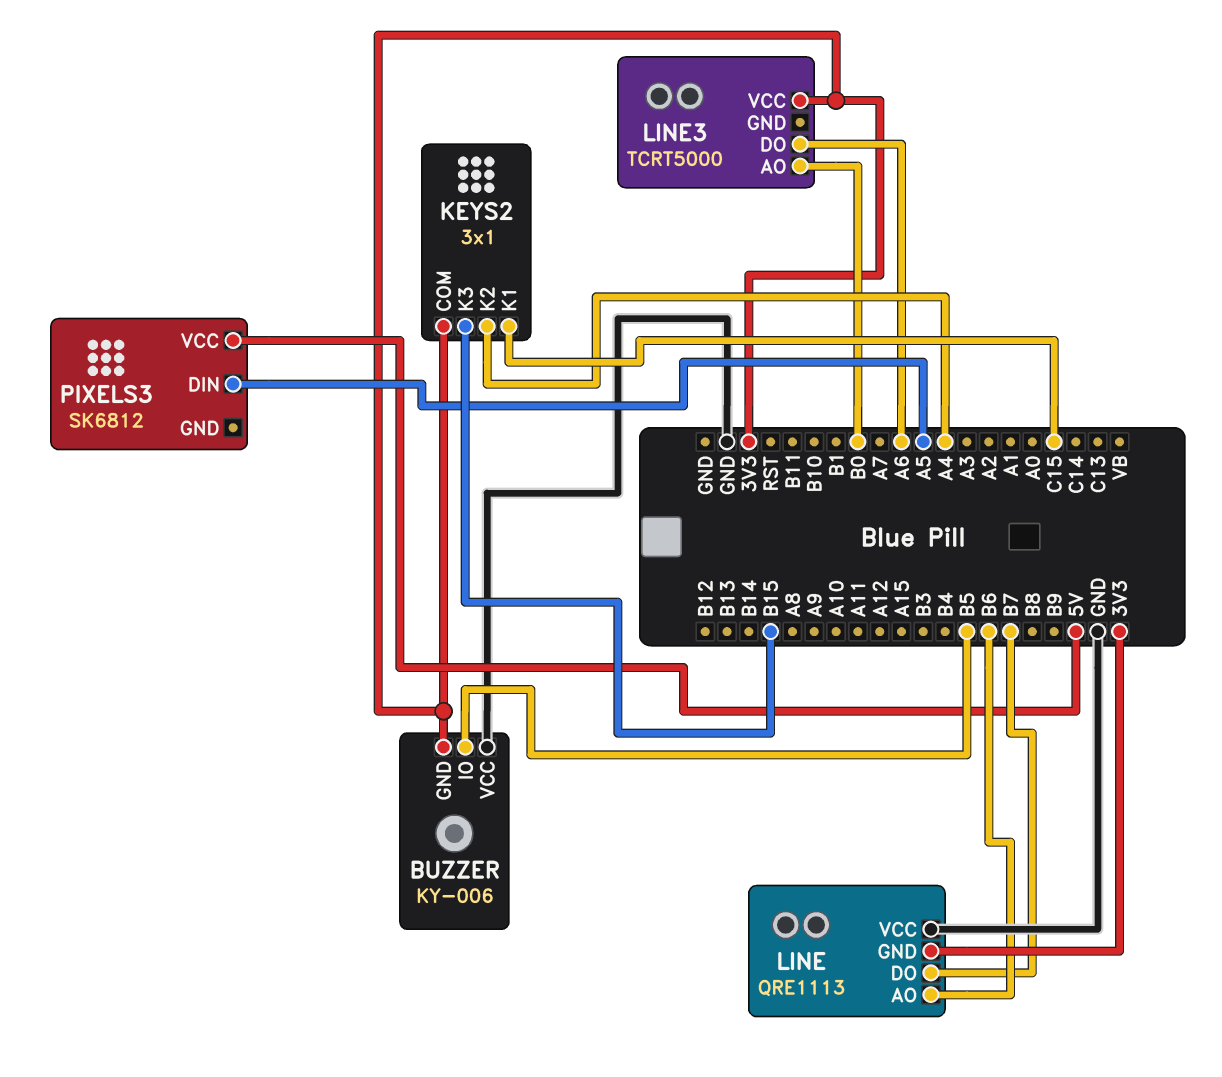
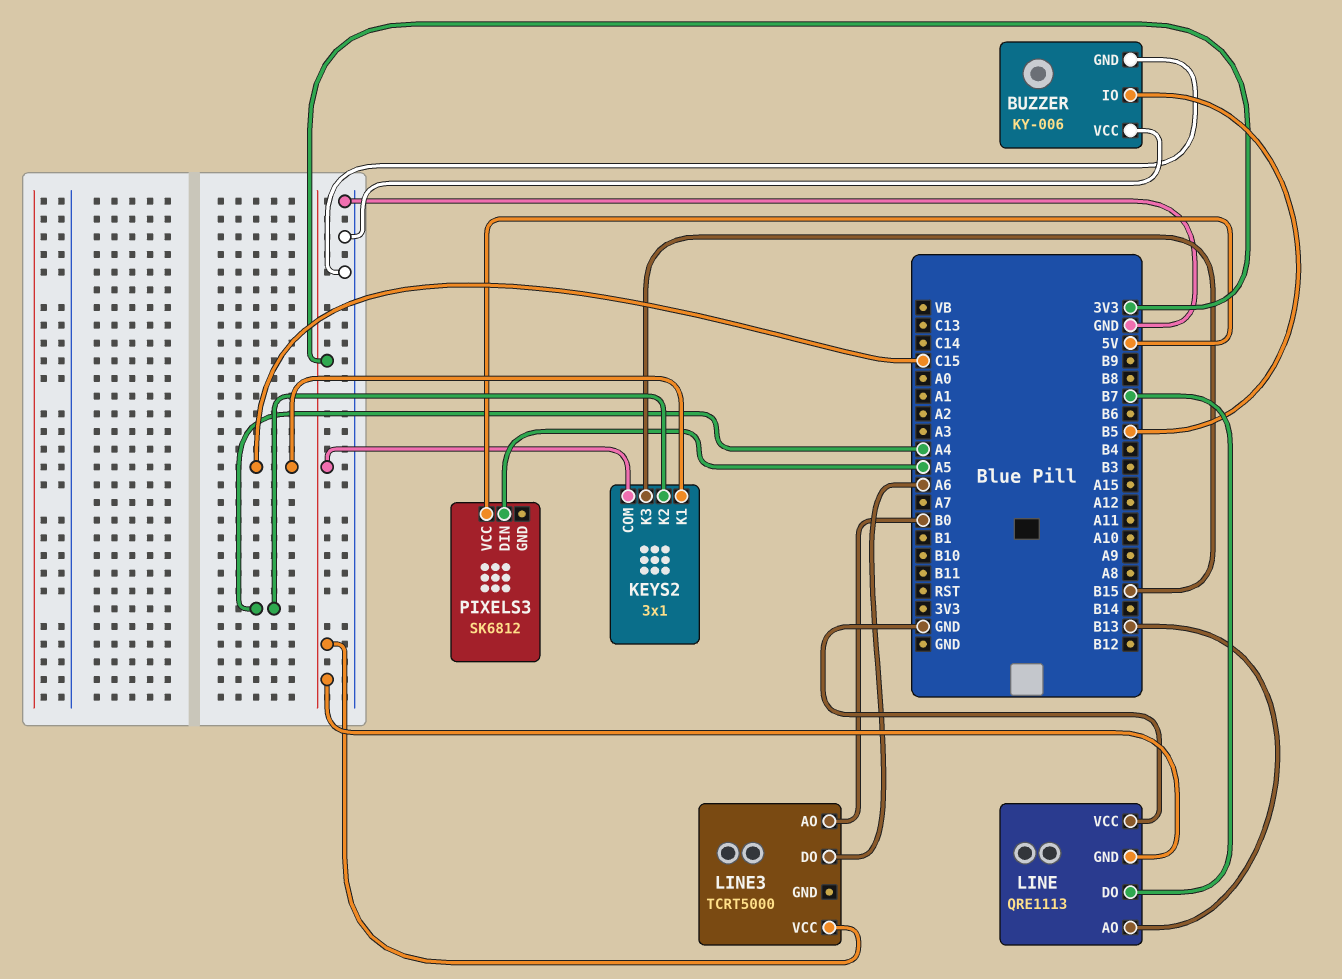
BUZZER pin GND: 3V3 -> GND
LINE pin AO: B6 -> B13

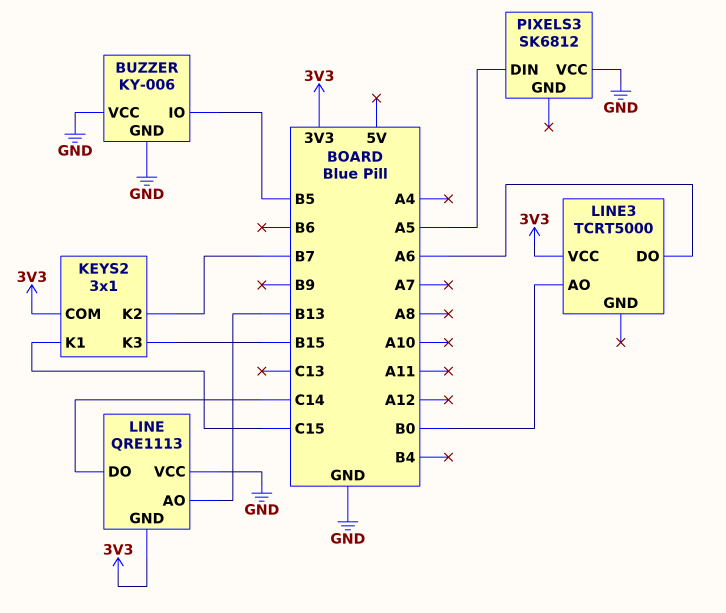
KEYS2 pin K2: A4 -> B7
LINE pin DO: B7 -> C14
PIXELS3 pin VCC: 5V -> GND

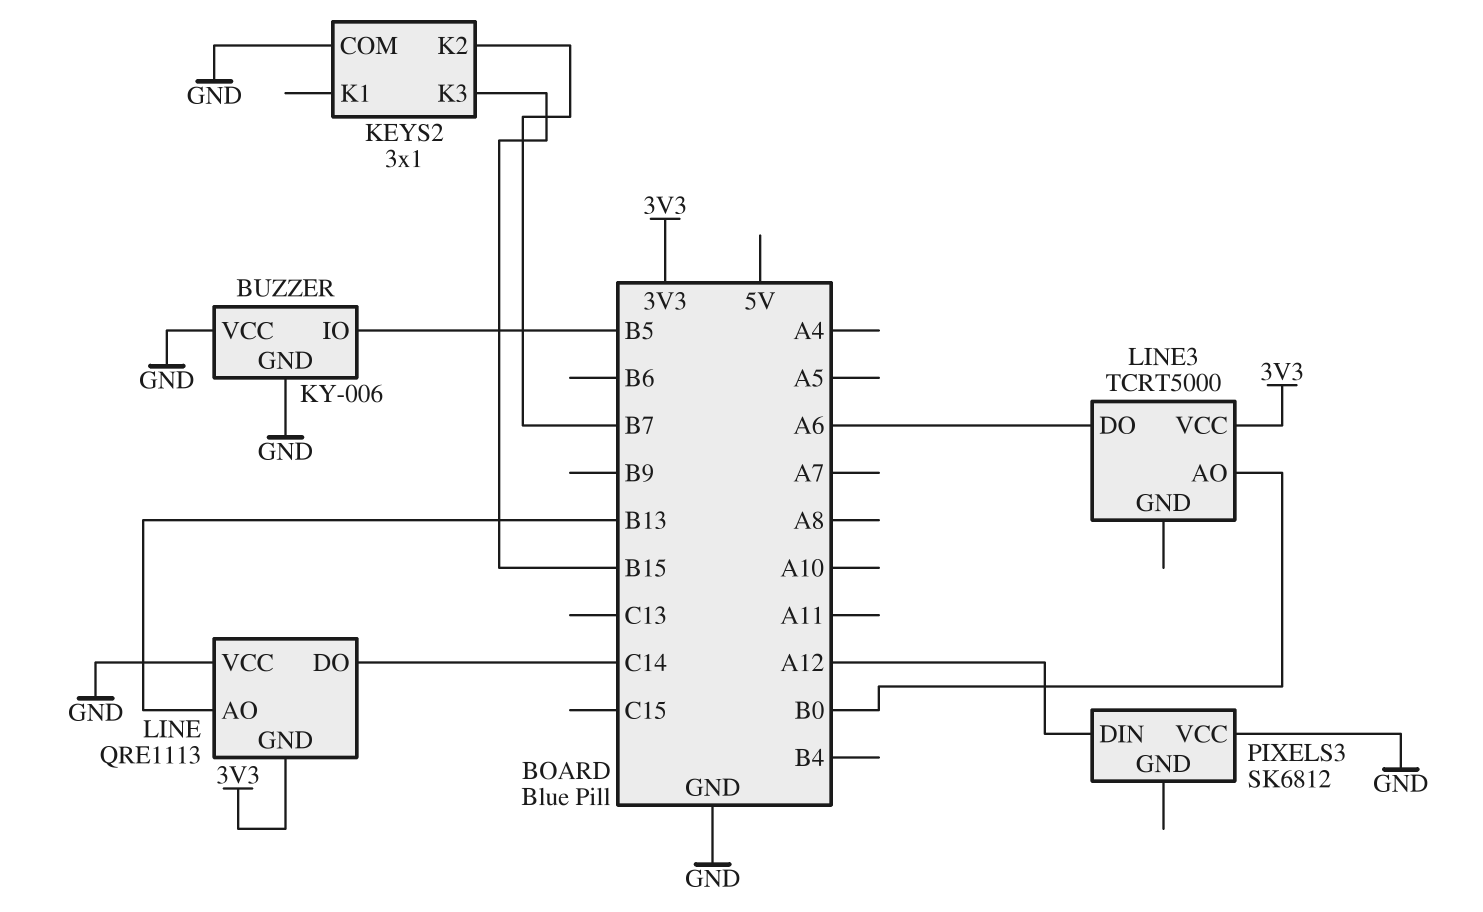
KEYS2 pin COM: 3V3 -> GND
KEYS2 pin K1: C15 -> none
PIXELS3 pin DIN: A5 -> A12

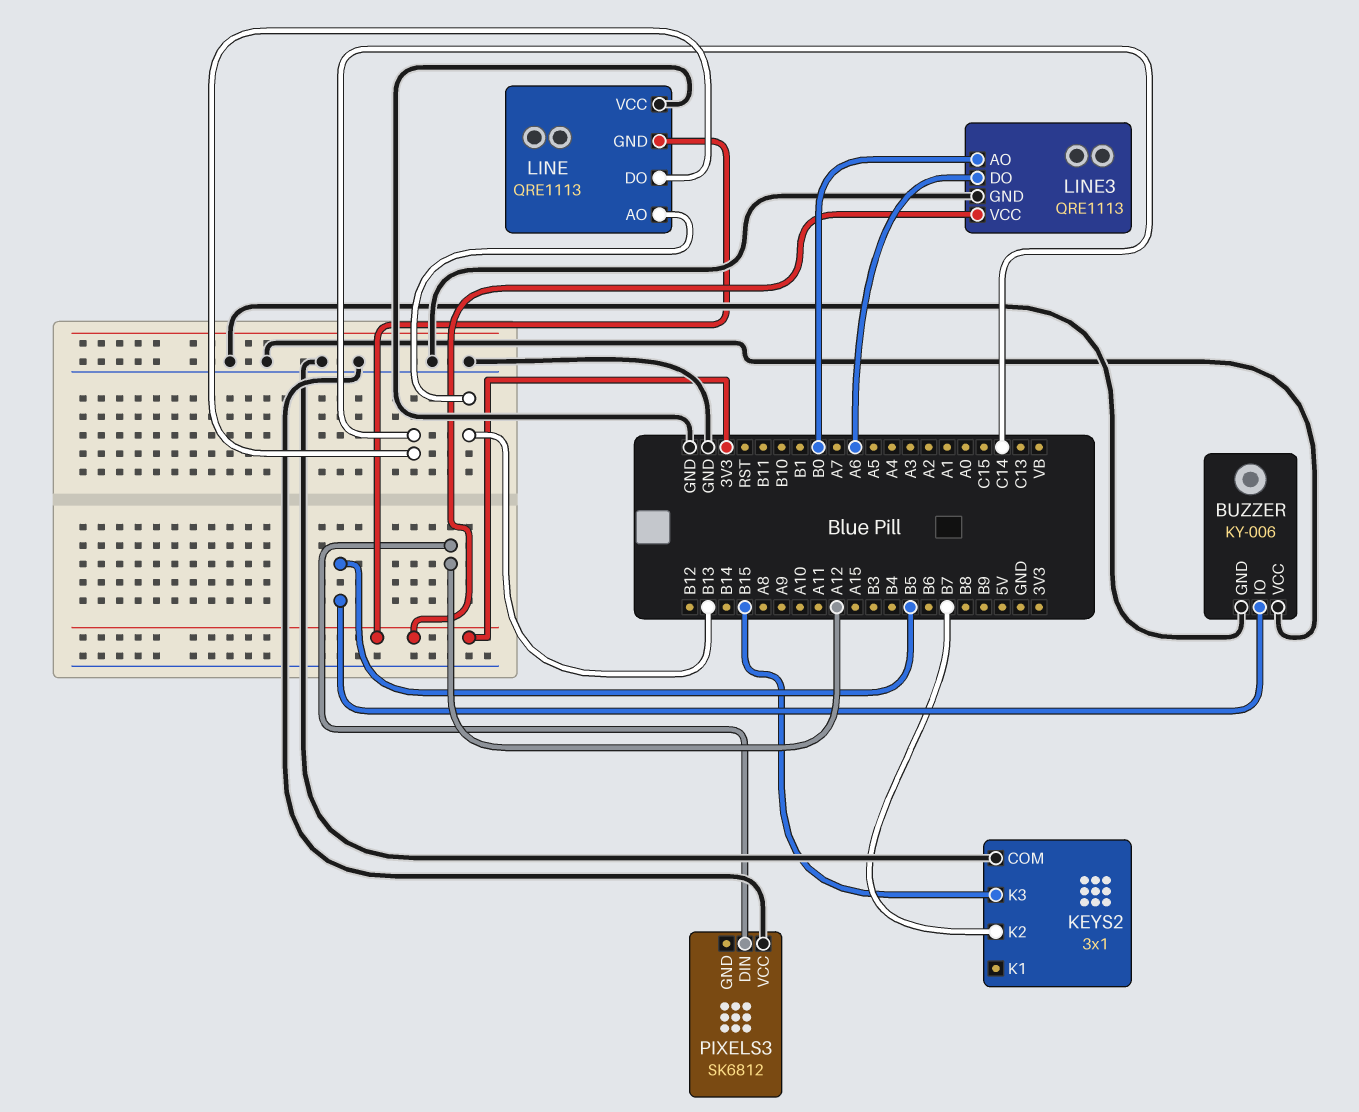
LINE3: TCRT5000 -> QRE1113
LINE3 pin GND: none -> GND

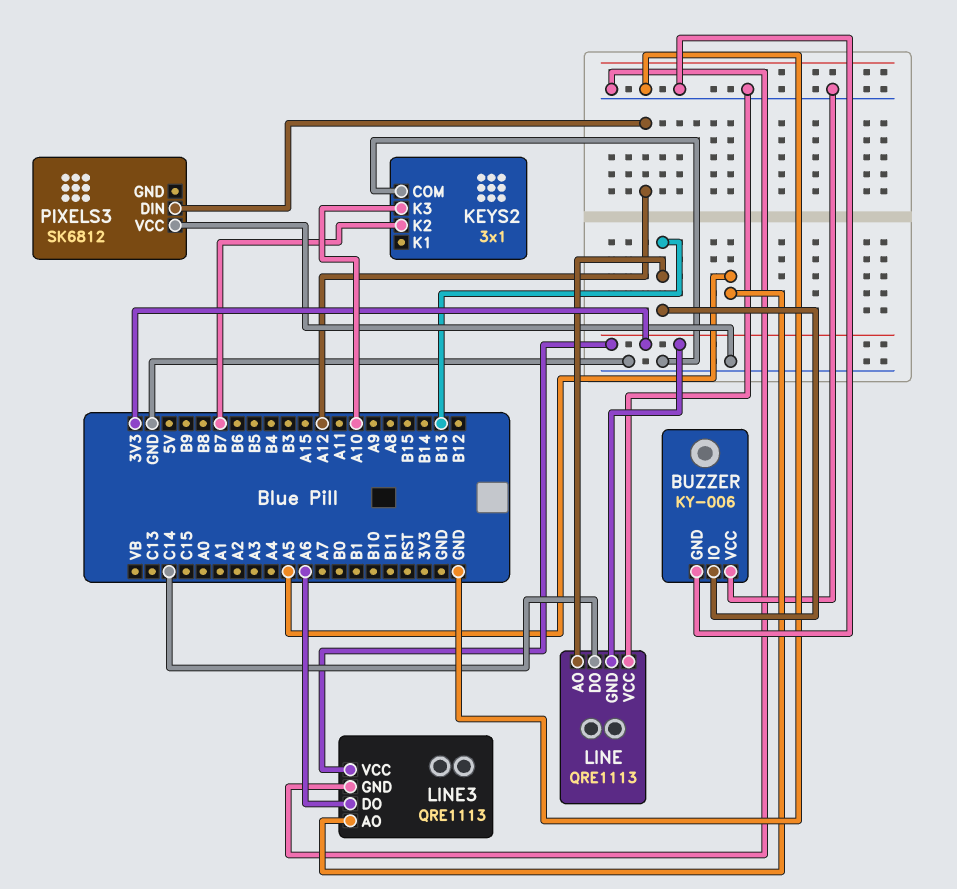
BUZZER pin IO: B5 -> B13
KEYS2 pin K3: B15 -> A10
LINE3 pin AO: B0 -> A5

